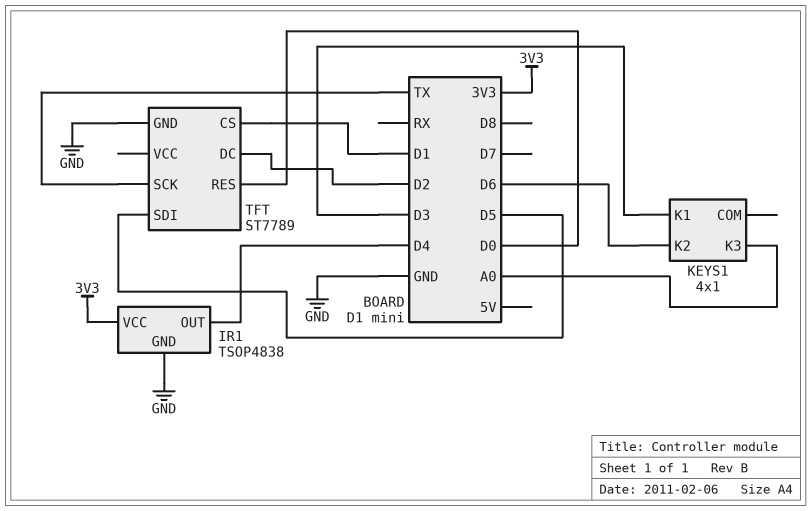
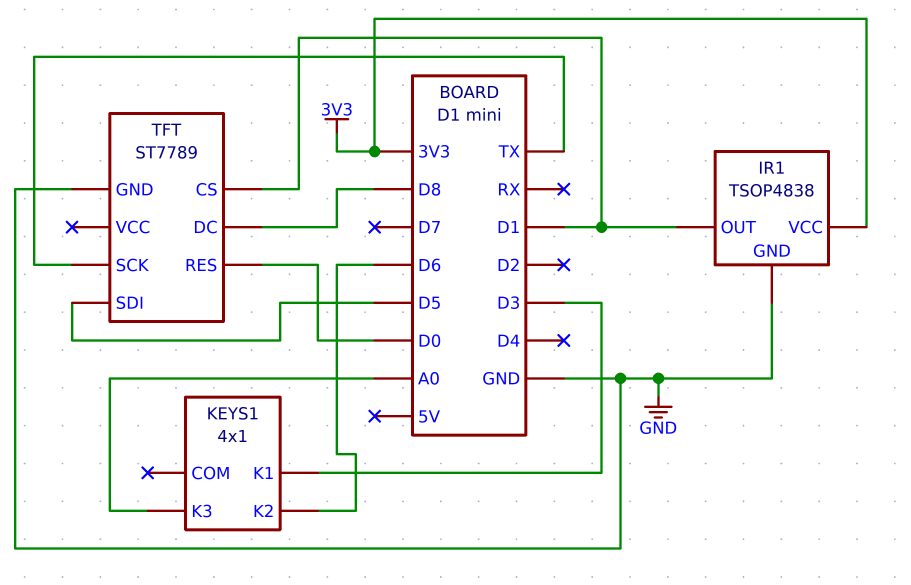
IR1 pin OUT: D4 -> D1
TFT pin DC: D2 -> D8

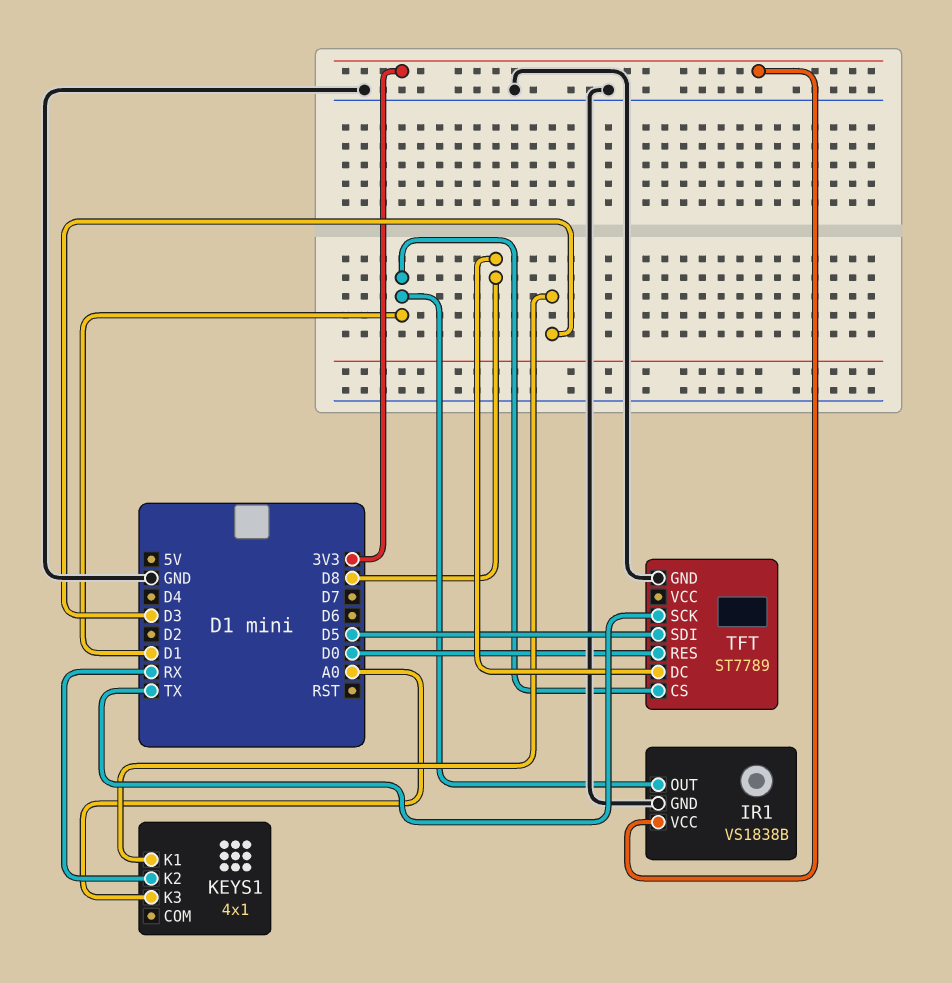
IR1: TSOP4838 -> VS1838B
KEYS1 pin K2: D6 -> RX

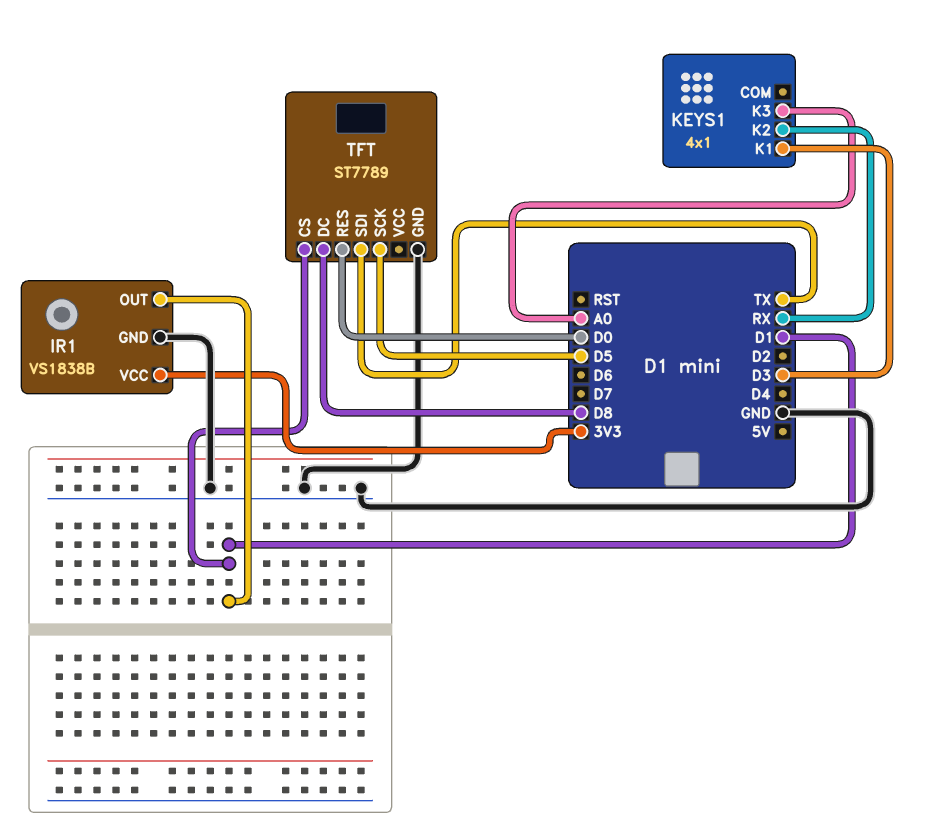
TFT pin SCK: TX -> D5
TFT pin SDI: D5 -> TX

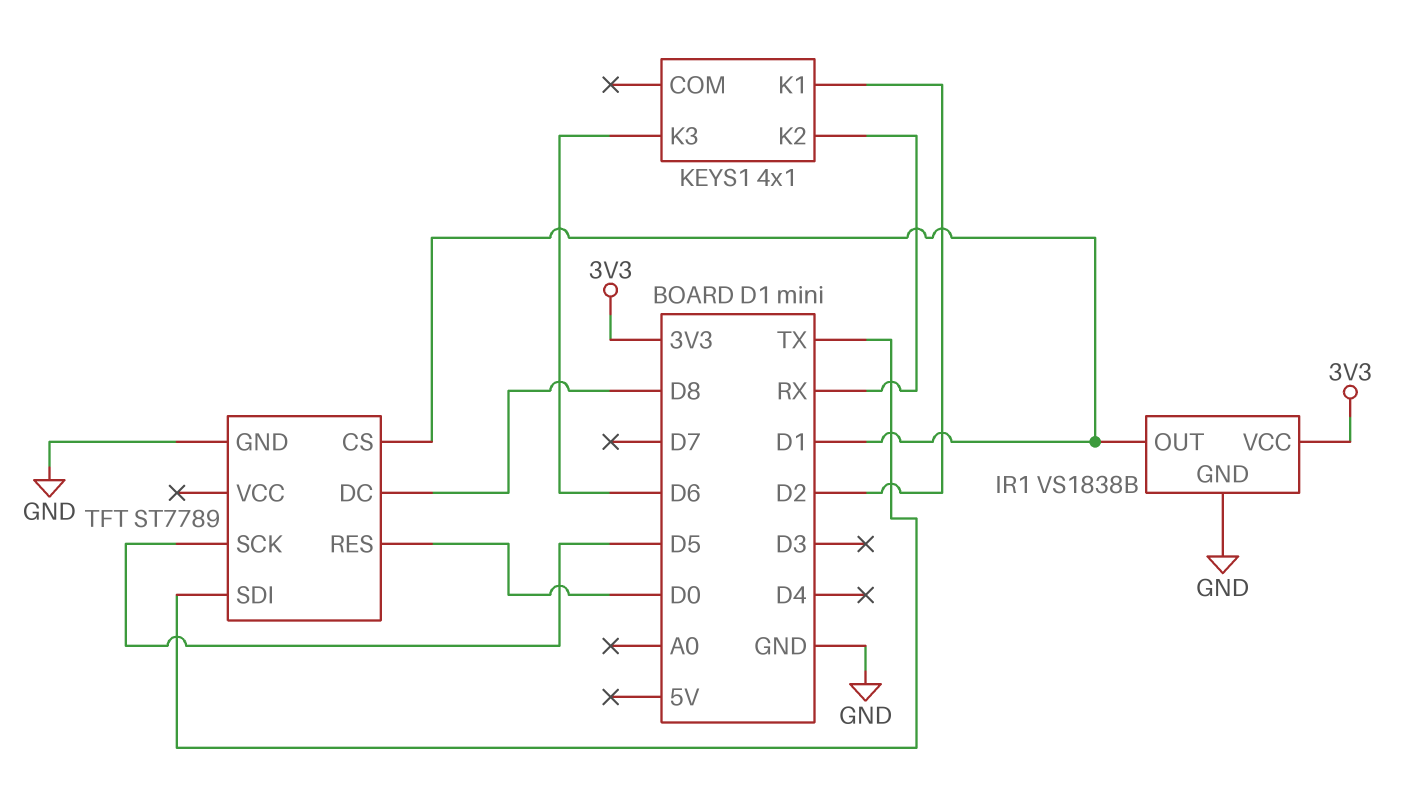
KEYS1 pin K1: D3 -> D2
KEYS1 pin K3: A0 -> D6

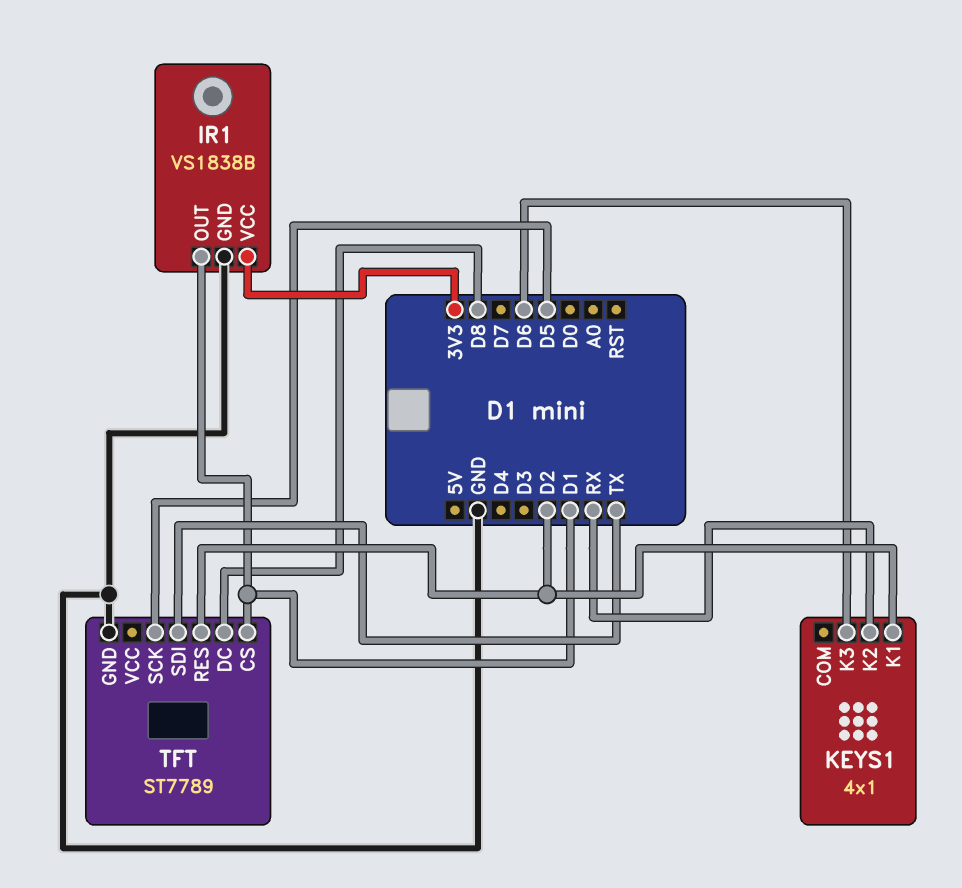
TFT pin RES: D0 -> D2

